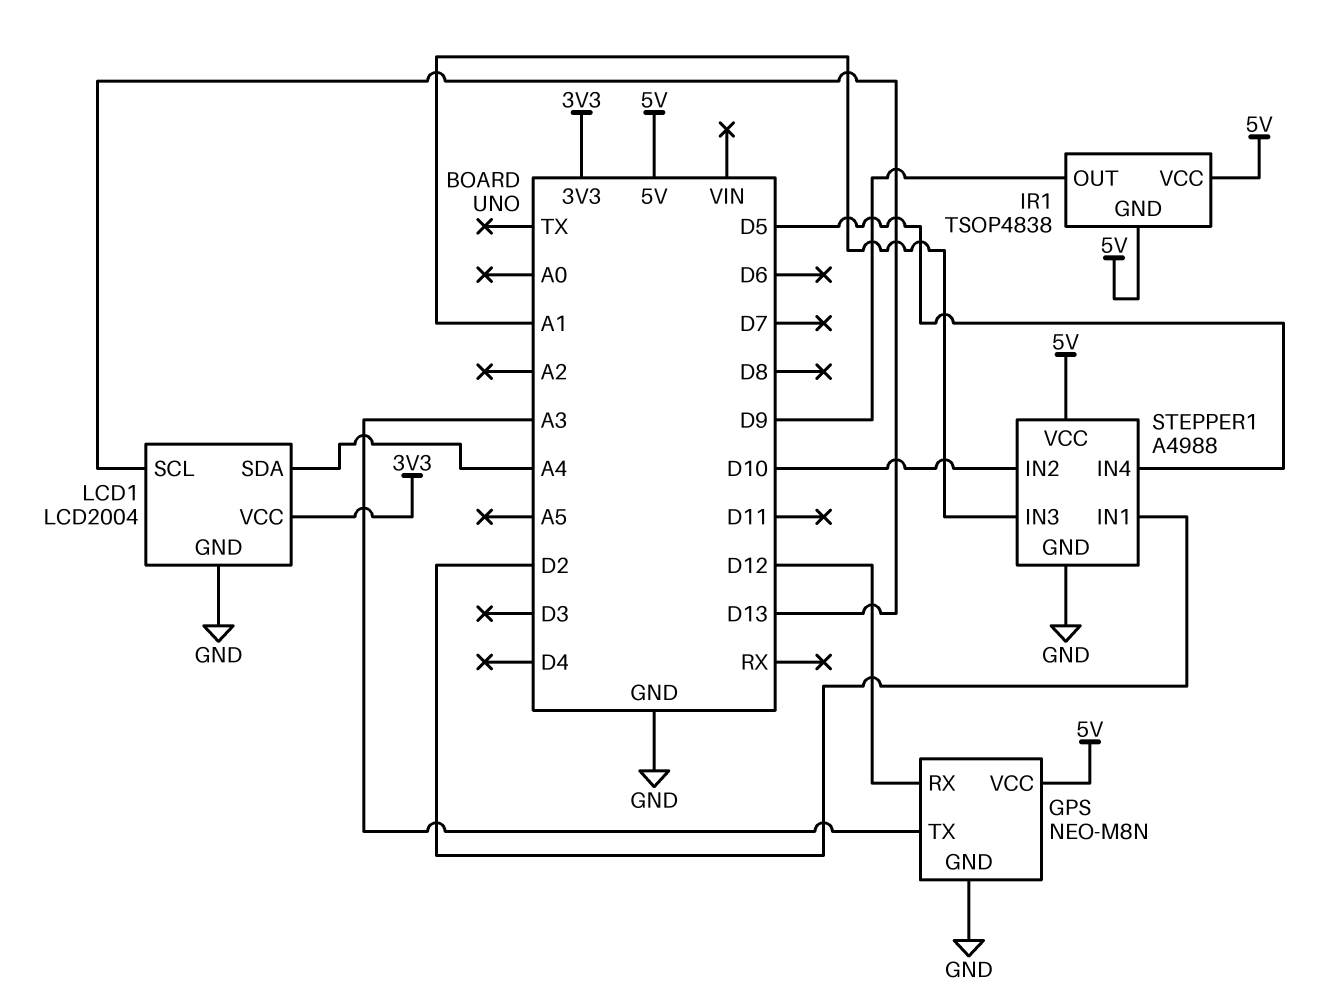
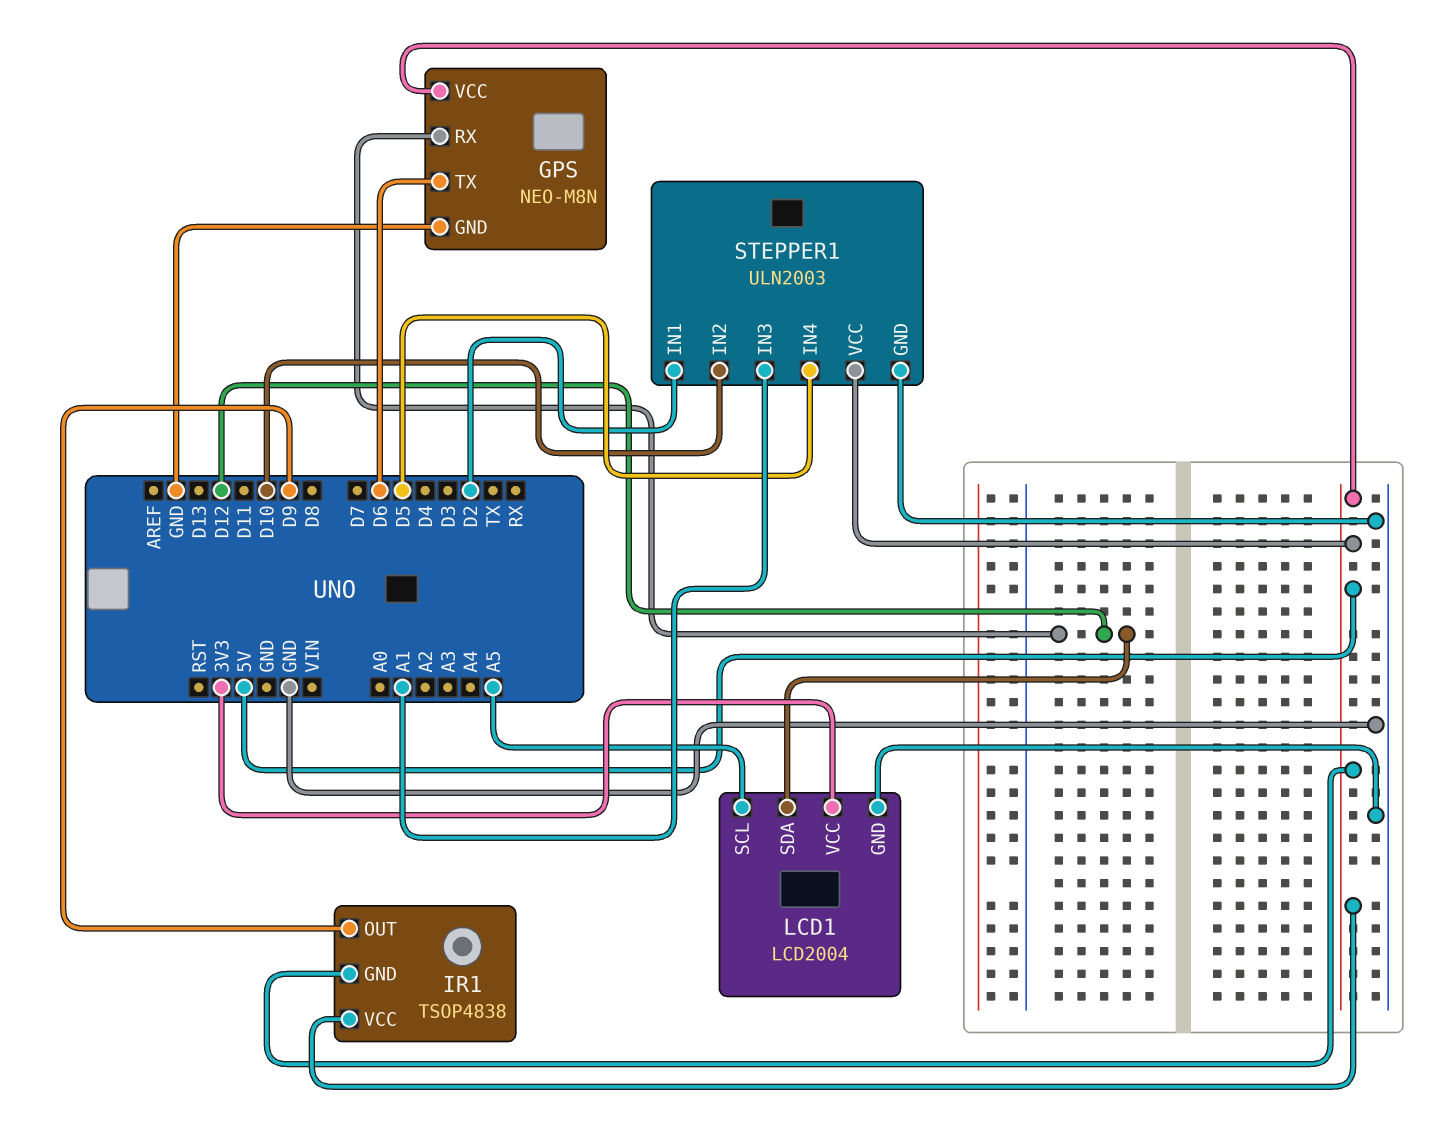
GPS pin TX: A3 -> D6
LCD1 pin SCL: D13 -> A5
LCD1 pin SDA: A4 -> D12
STEPPER1: A4988 -> ULN2003

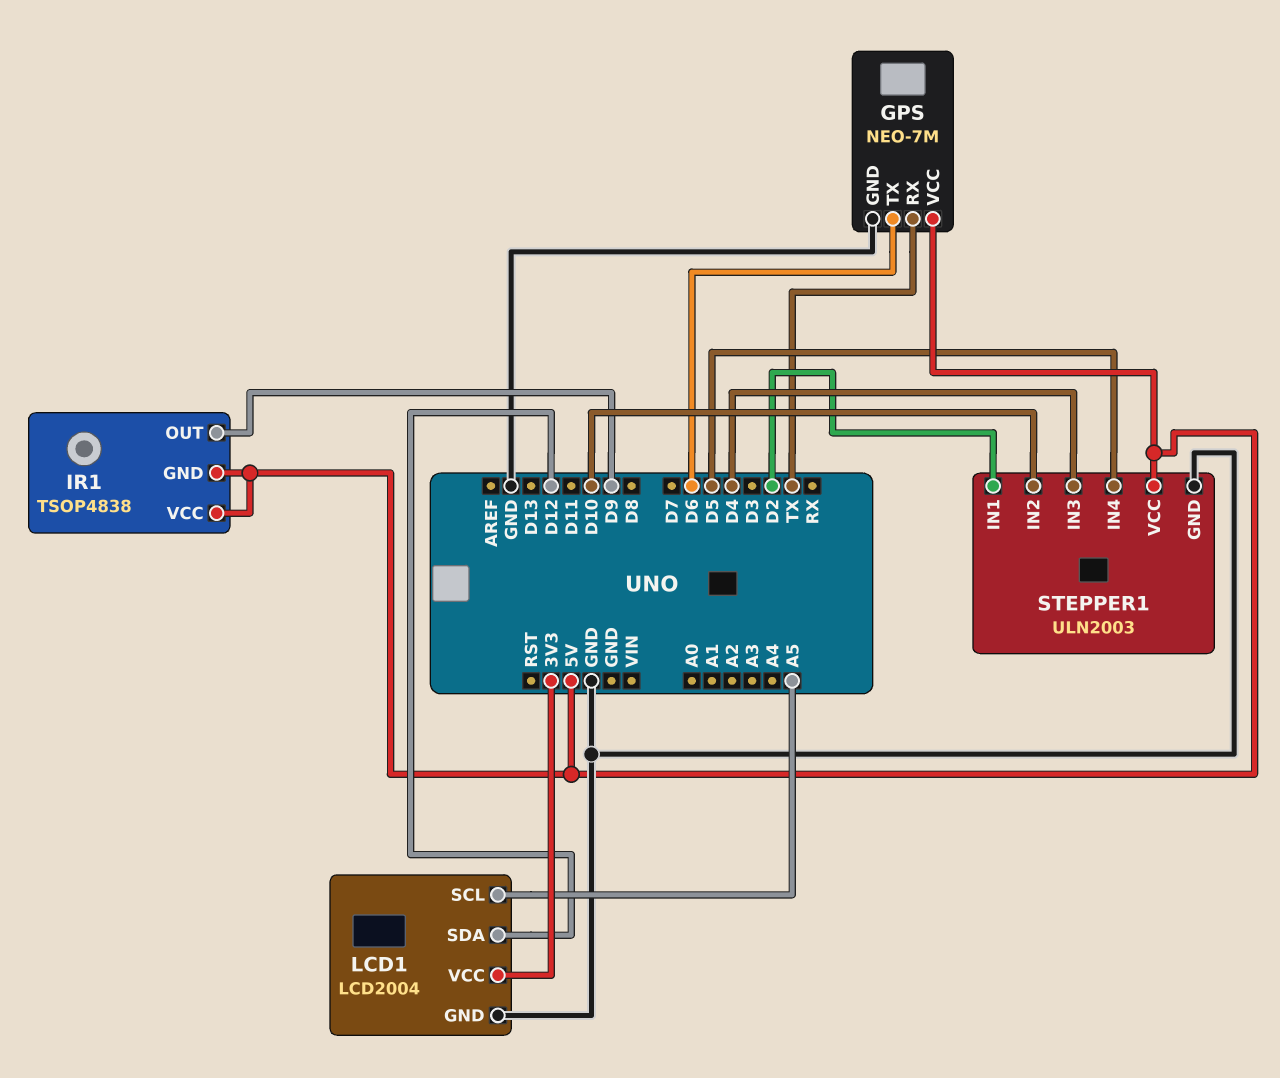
GPS: NEO-M8N -> NEO-7M
GPS pin RX: D12 -> TX
STEPPER1 pin IN3: A1 -> D4

